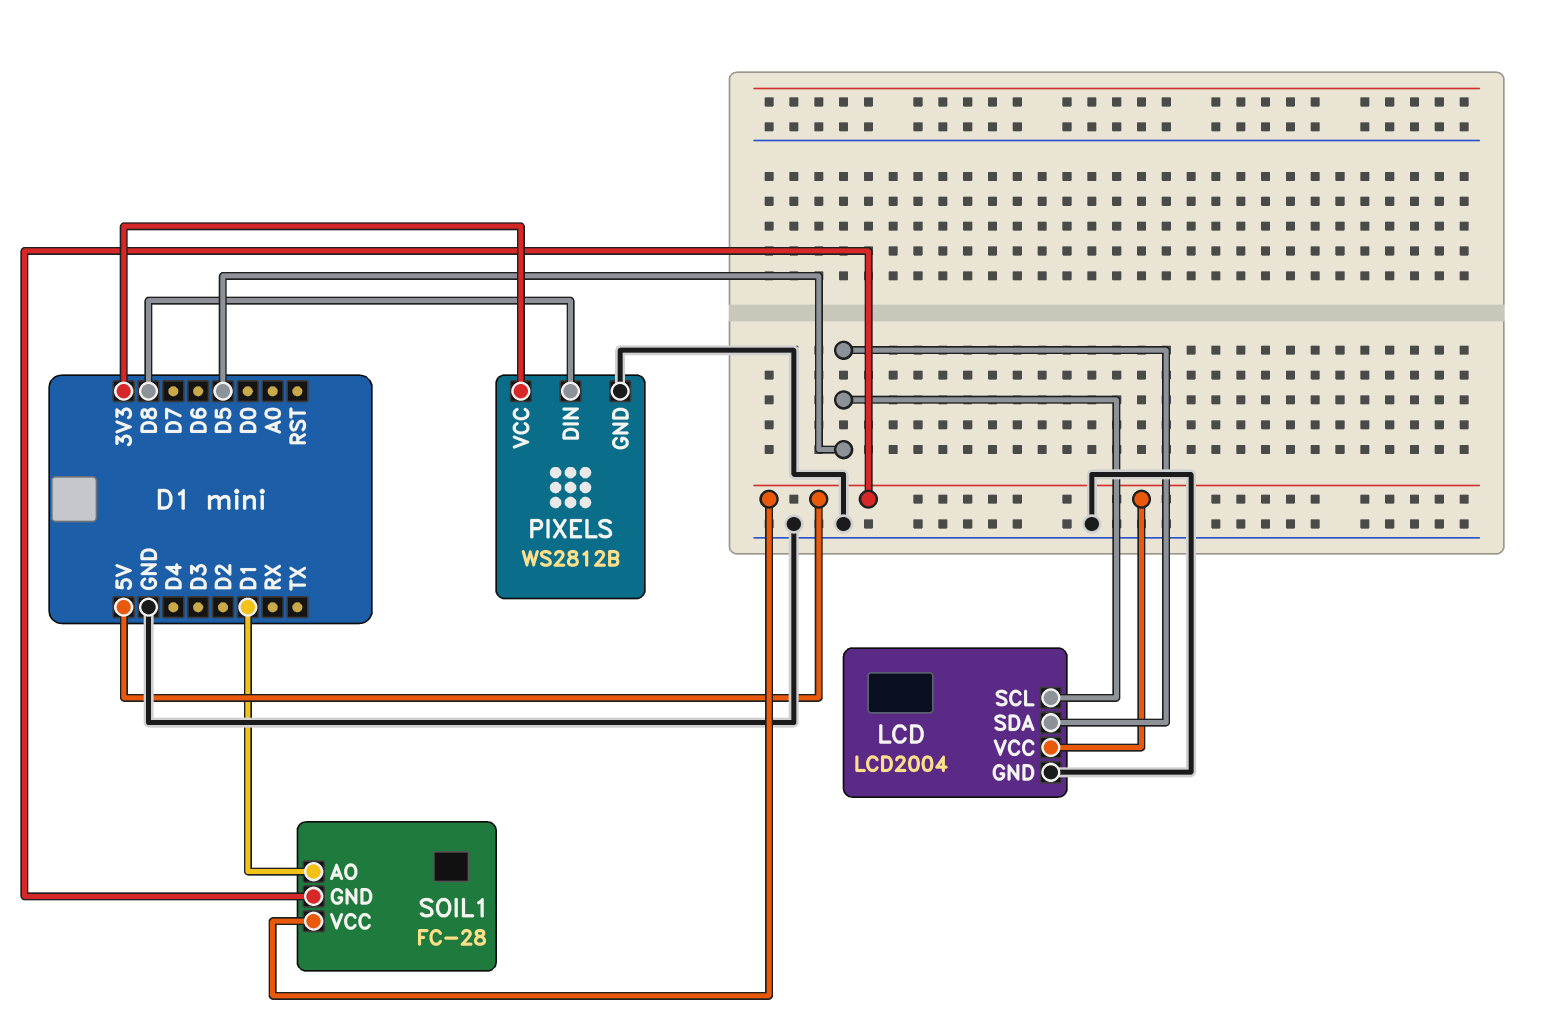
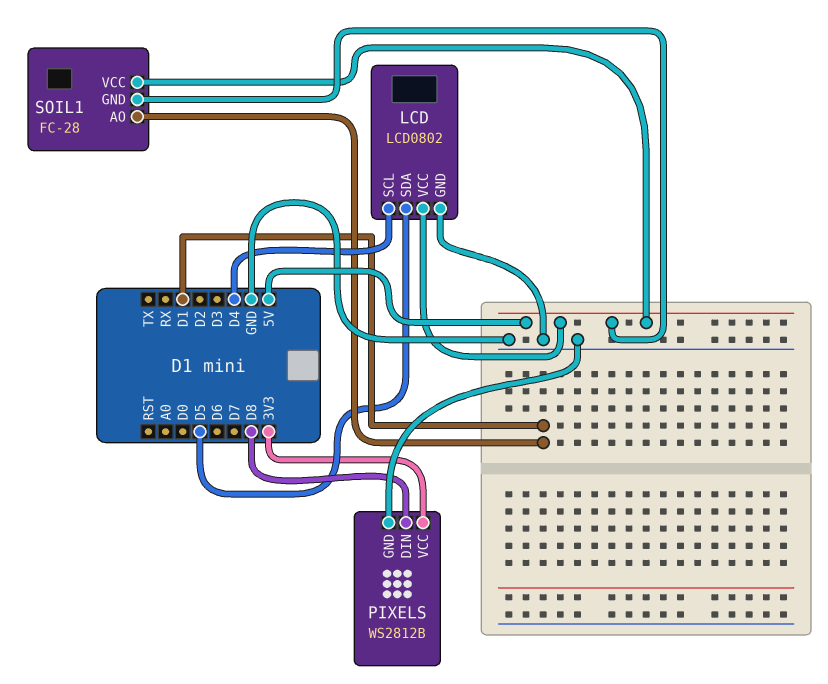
LCD: LCD2004 -> LCD0802
LCD pin SCL: D5 -> D4

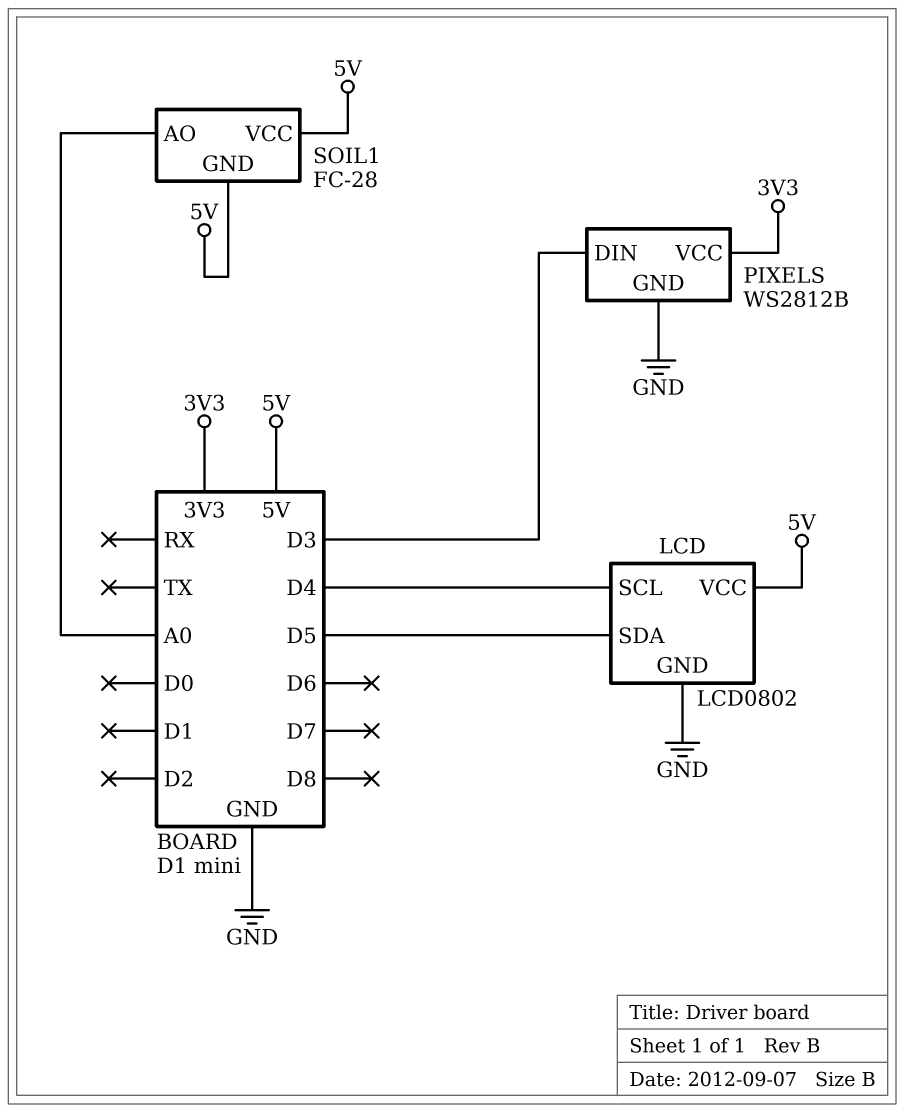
PIXELS pin DIN: D8 -> D3
SOIL1 pin AO: D1 -> A0

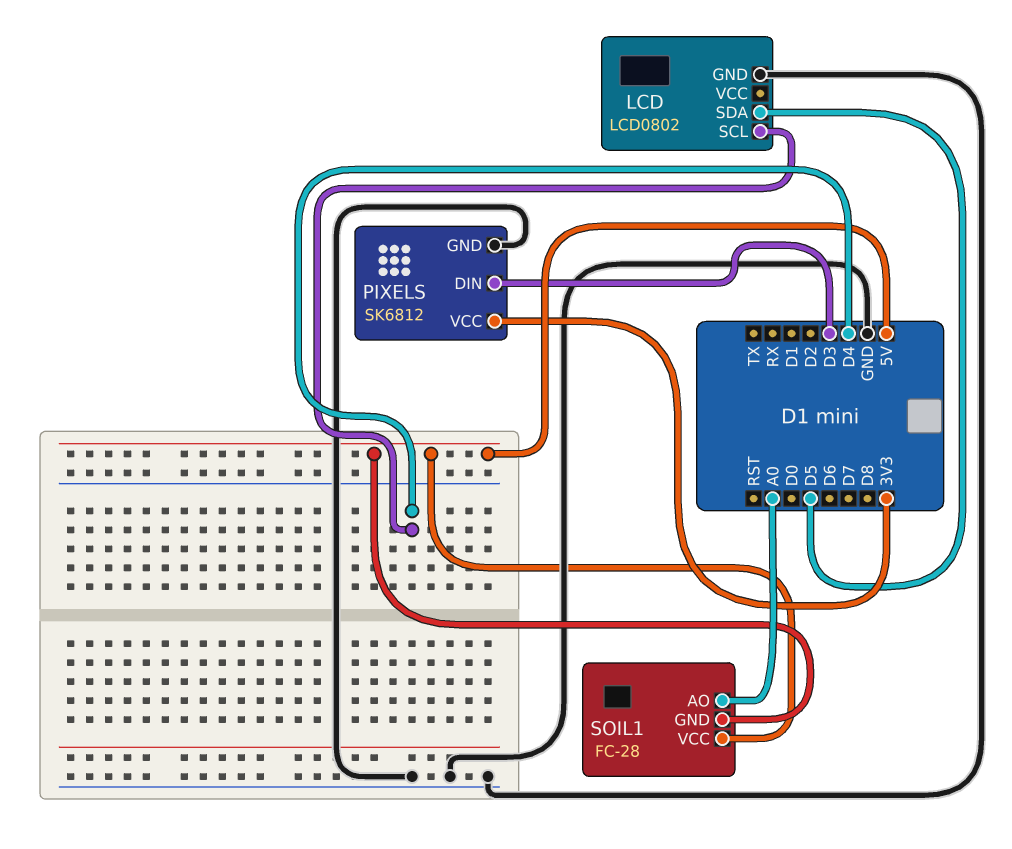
LCD pin VCC: 5V -> none
PIXELS: WS2812B -> SK6812

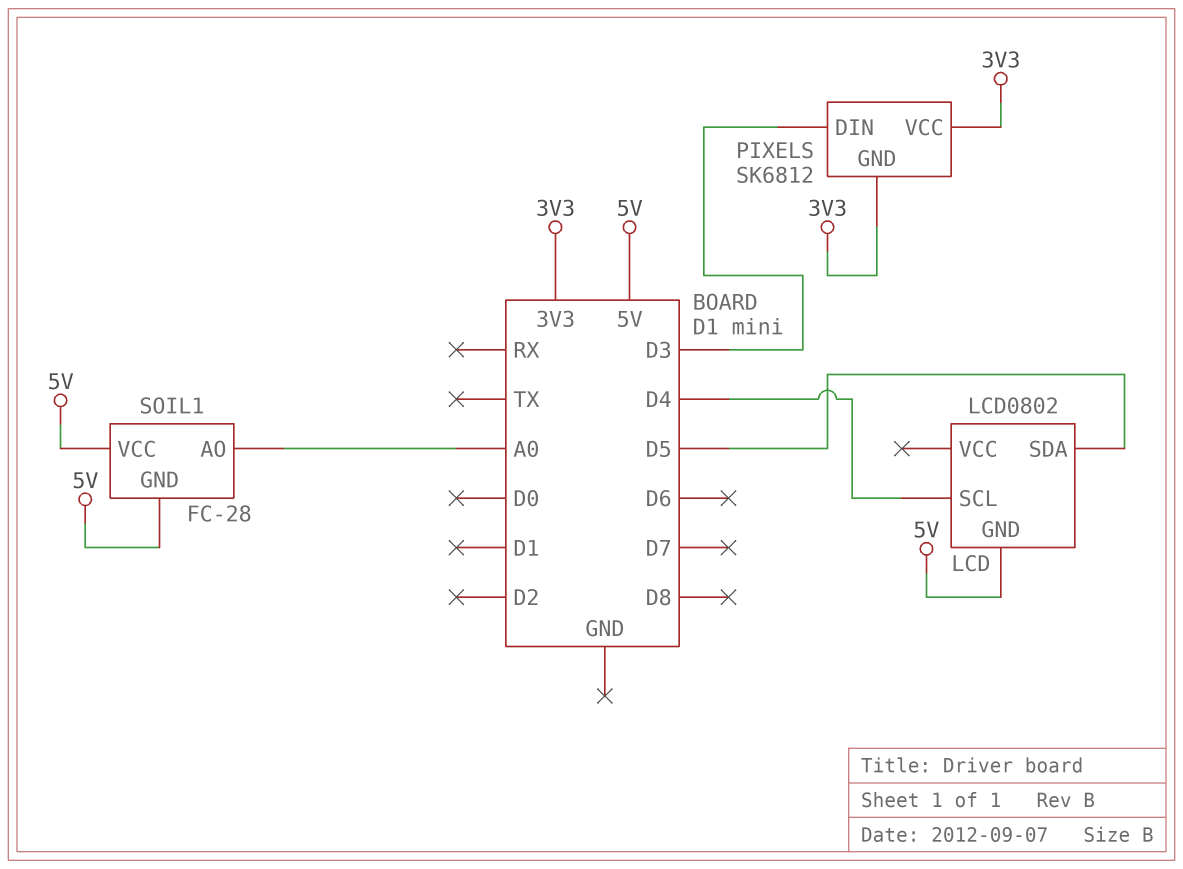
LCD pin GND: GND -> 5V
PIXELS pin GND: GND -> 3V3

